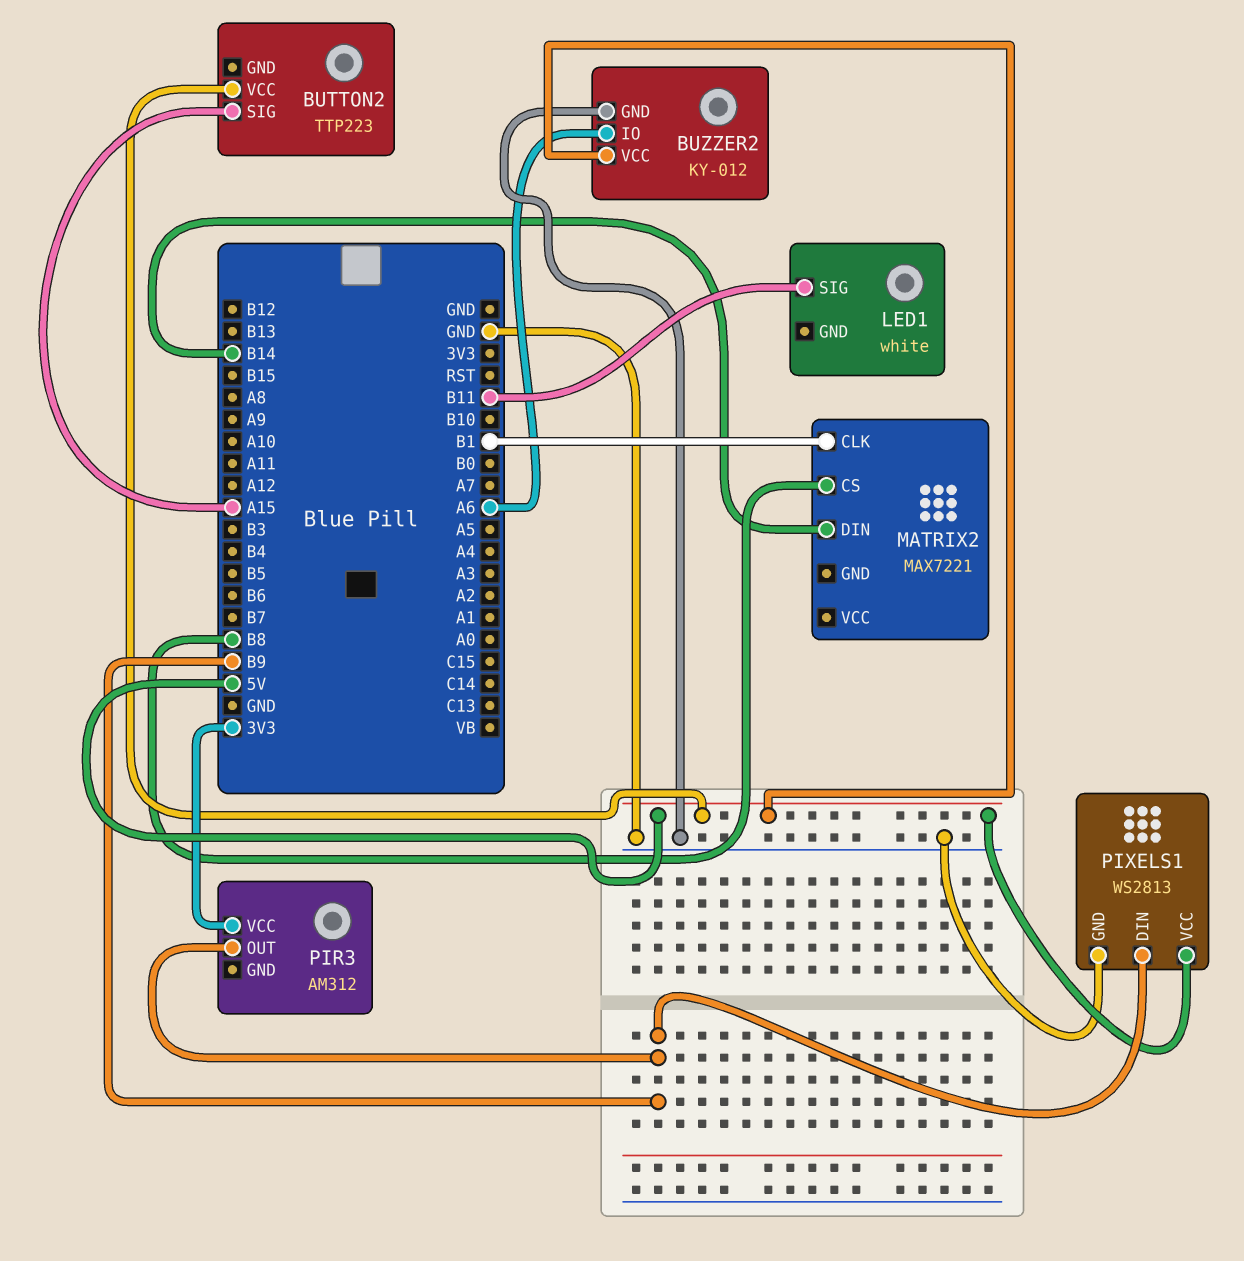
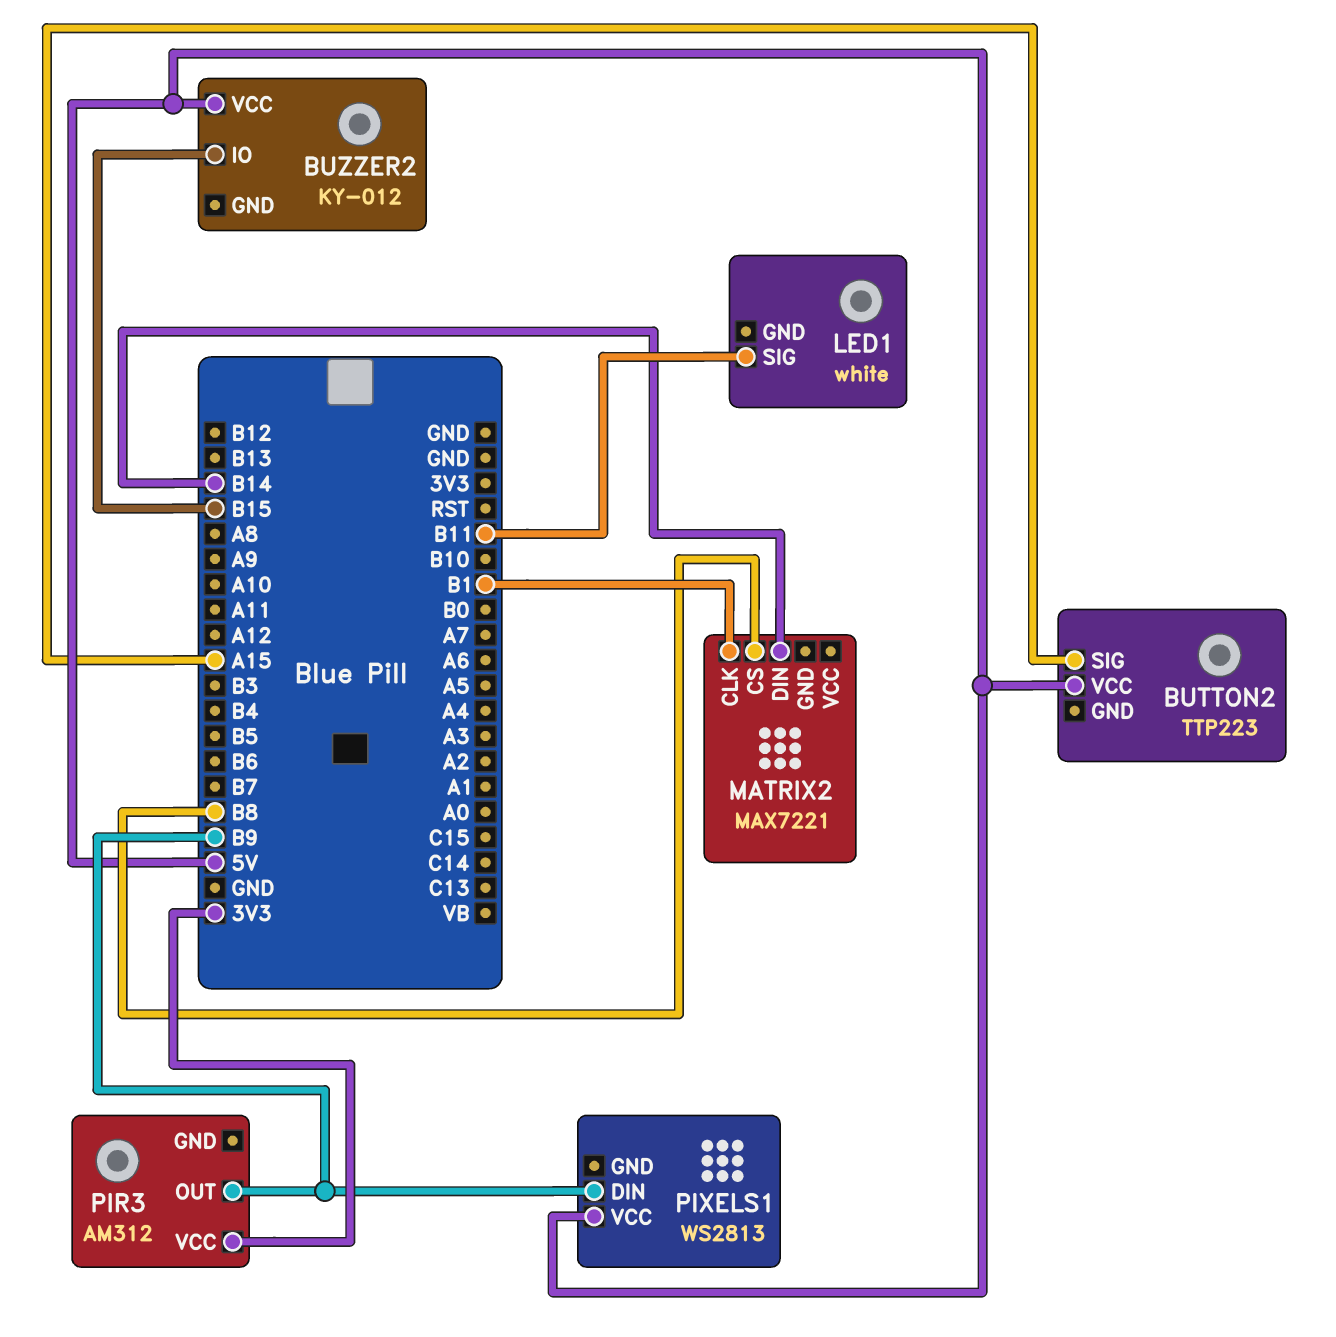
BUZZER2 pin GND: GND -> none
BUZZER2 pin IO: A6 -> B15
PIXELS1 pin GND: GND -> none

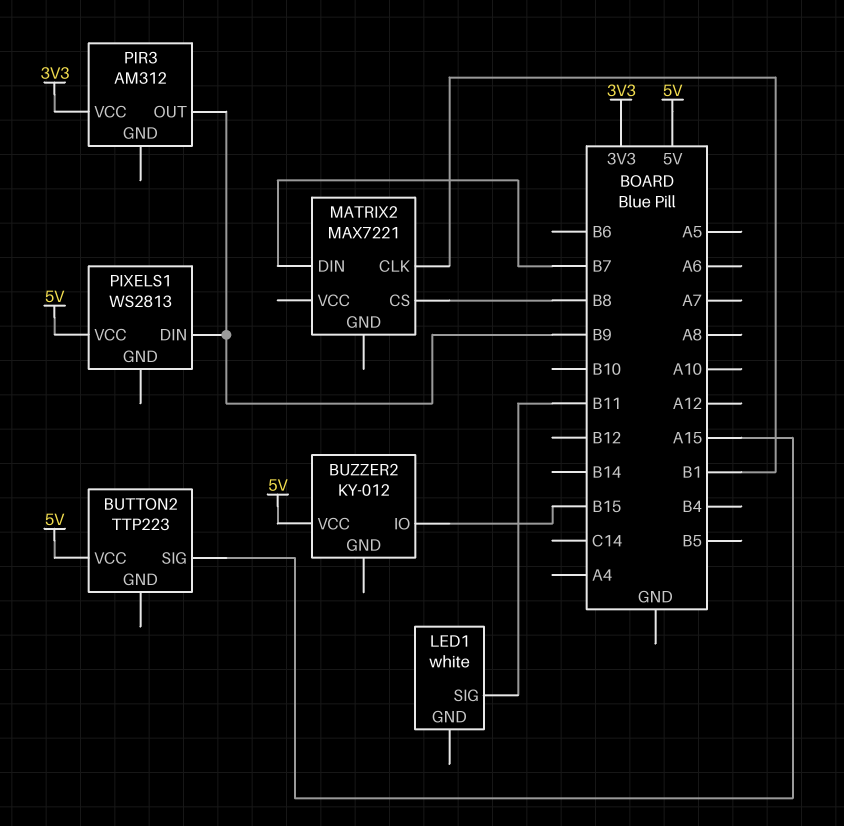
MATRIX2 pin DIN: B14 -> B7

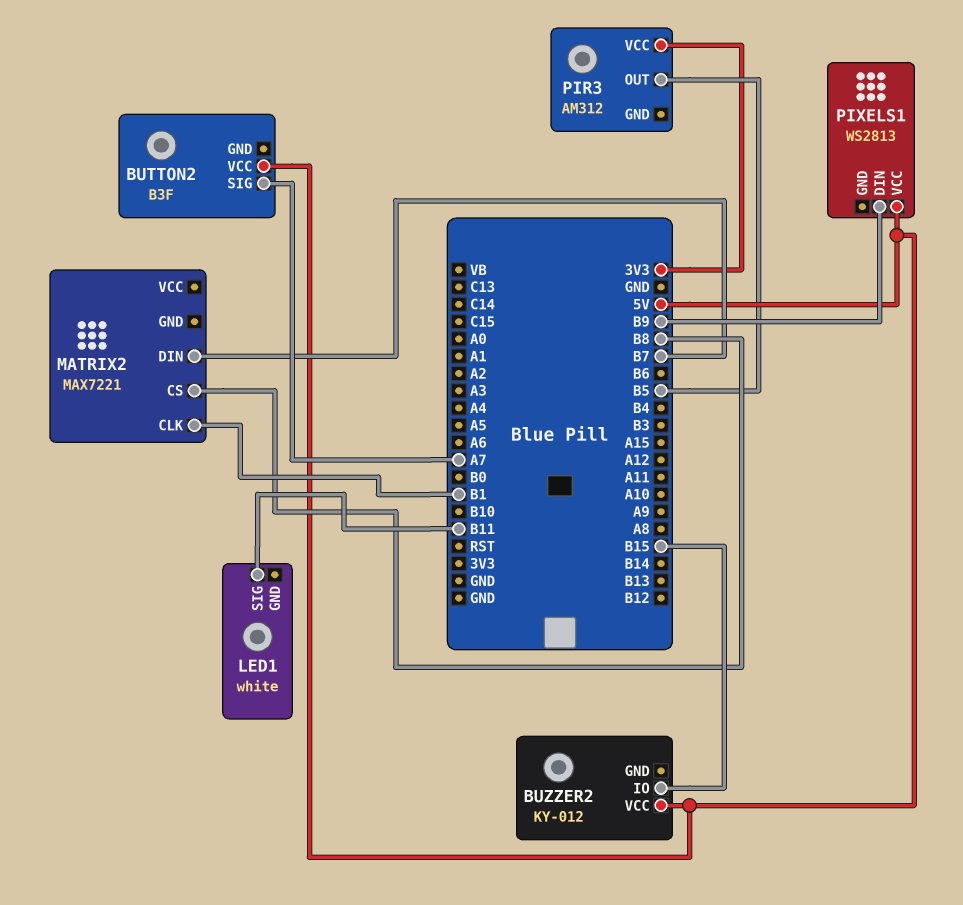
BUTTON2: TTP223 -> B3F
BUTTON2 pin SIG: A15 -> A7
PIR3 pin OUT: B9 -> B5

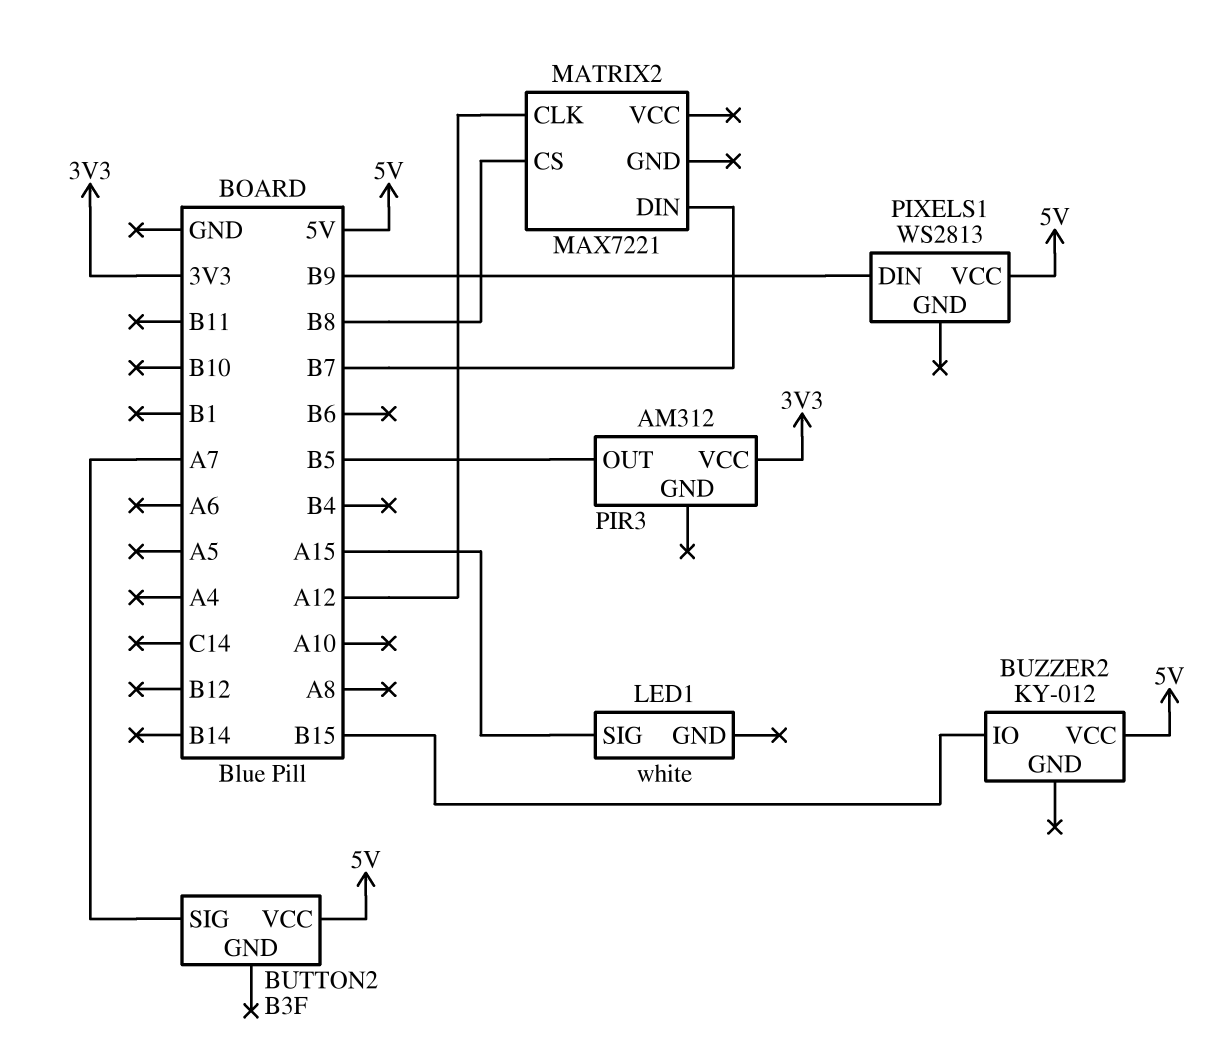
LED1 pin SIG: B11 -> A15
MATRIX2 pin CLK: B1 -> A12

